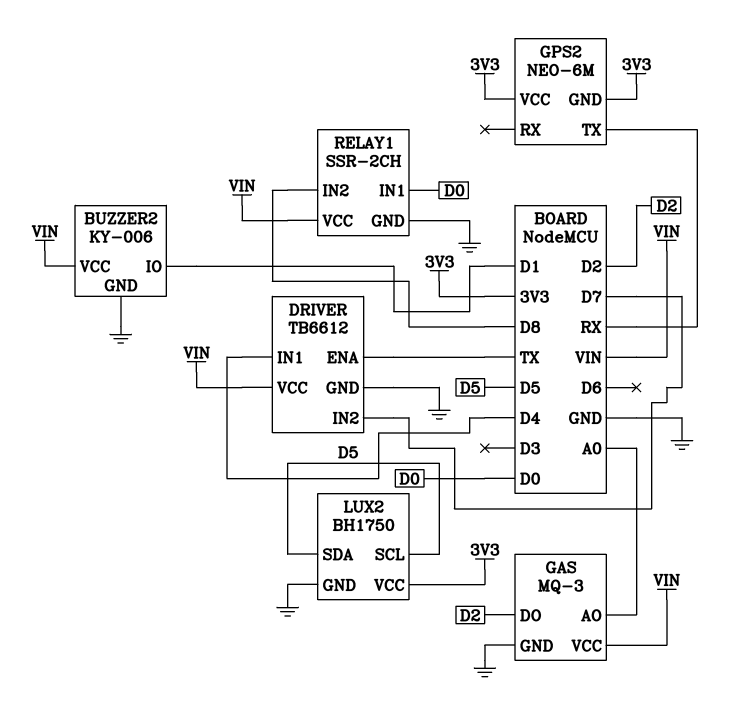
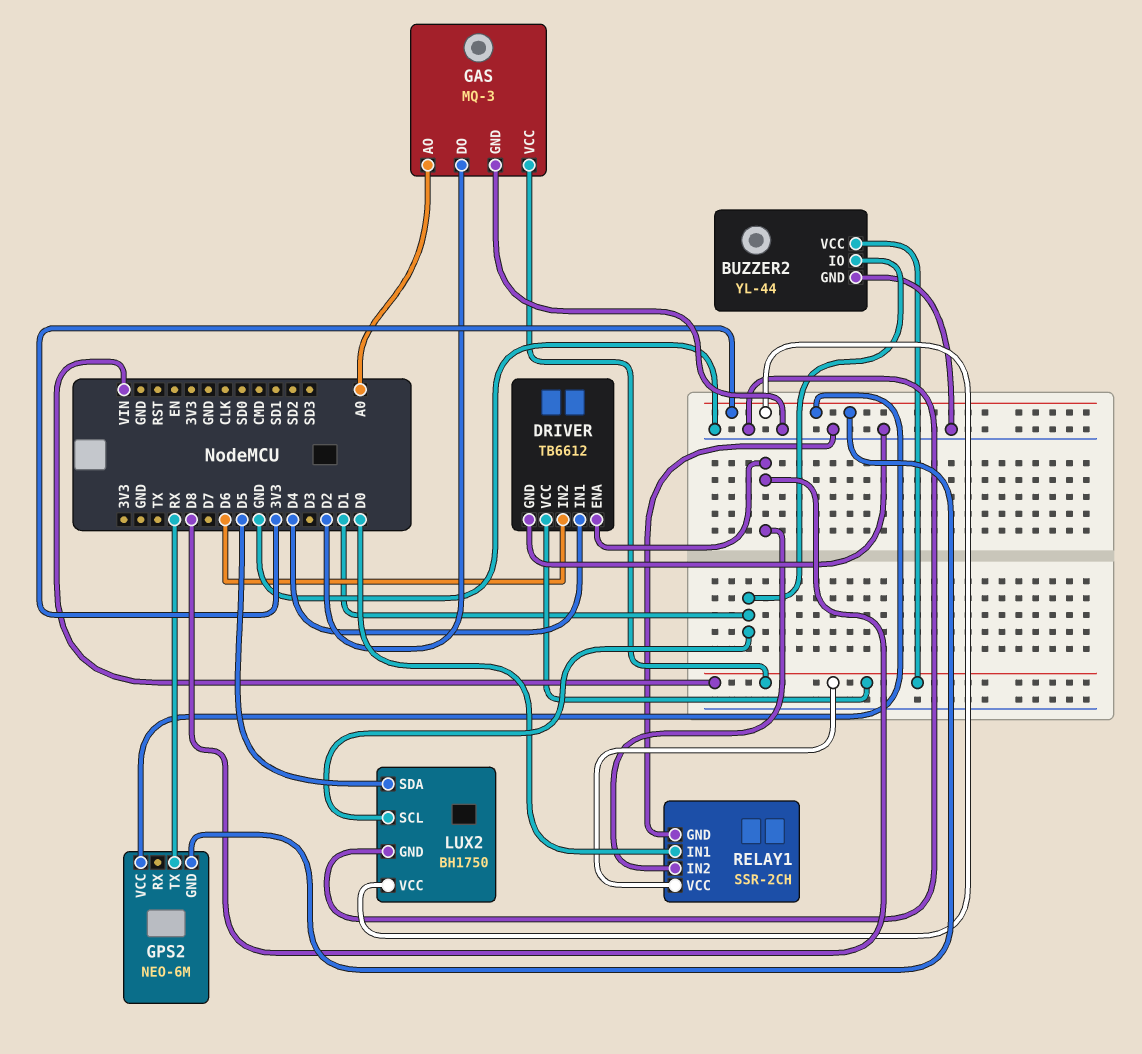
BUZZER2: KY-006 -> YL-44
DRIVER pin ENA: TX -> D8
DRIVER pin IN2: D7 -> D6
LUX2 pin SCL: D5 -> D1

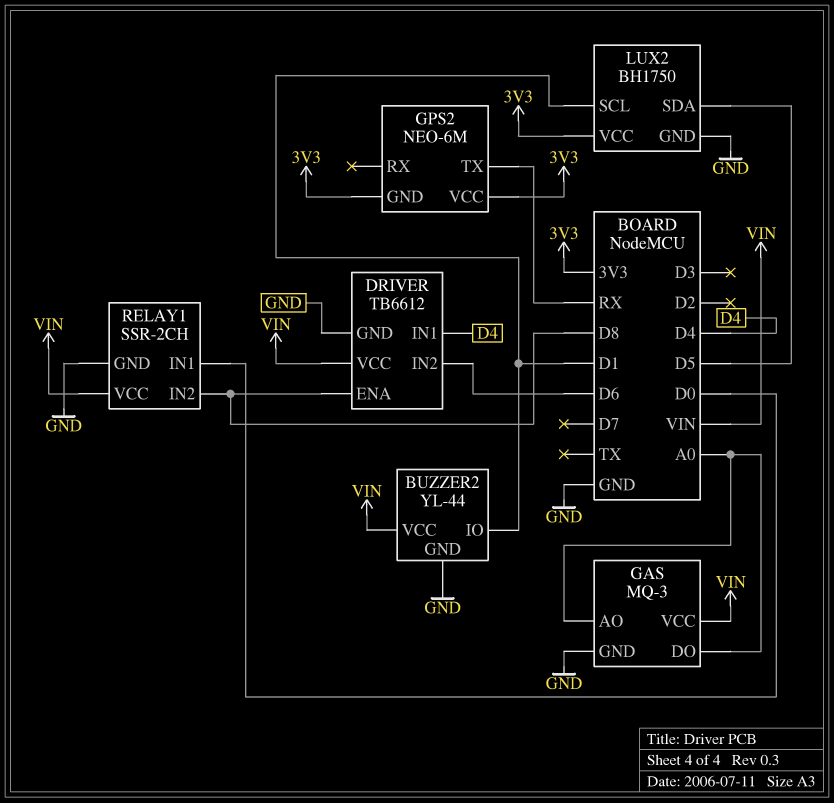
GAS pin DO: D2 -> A0

